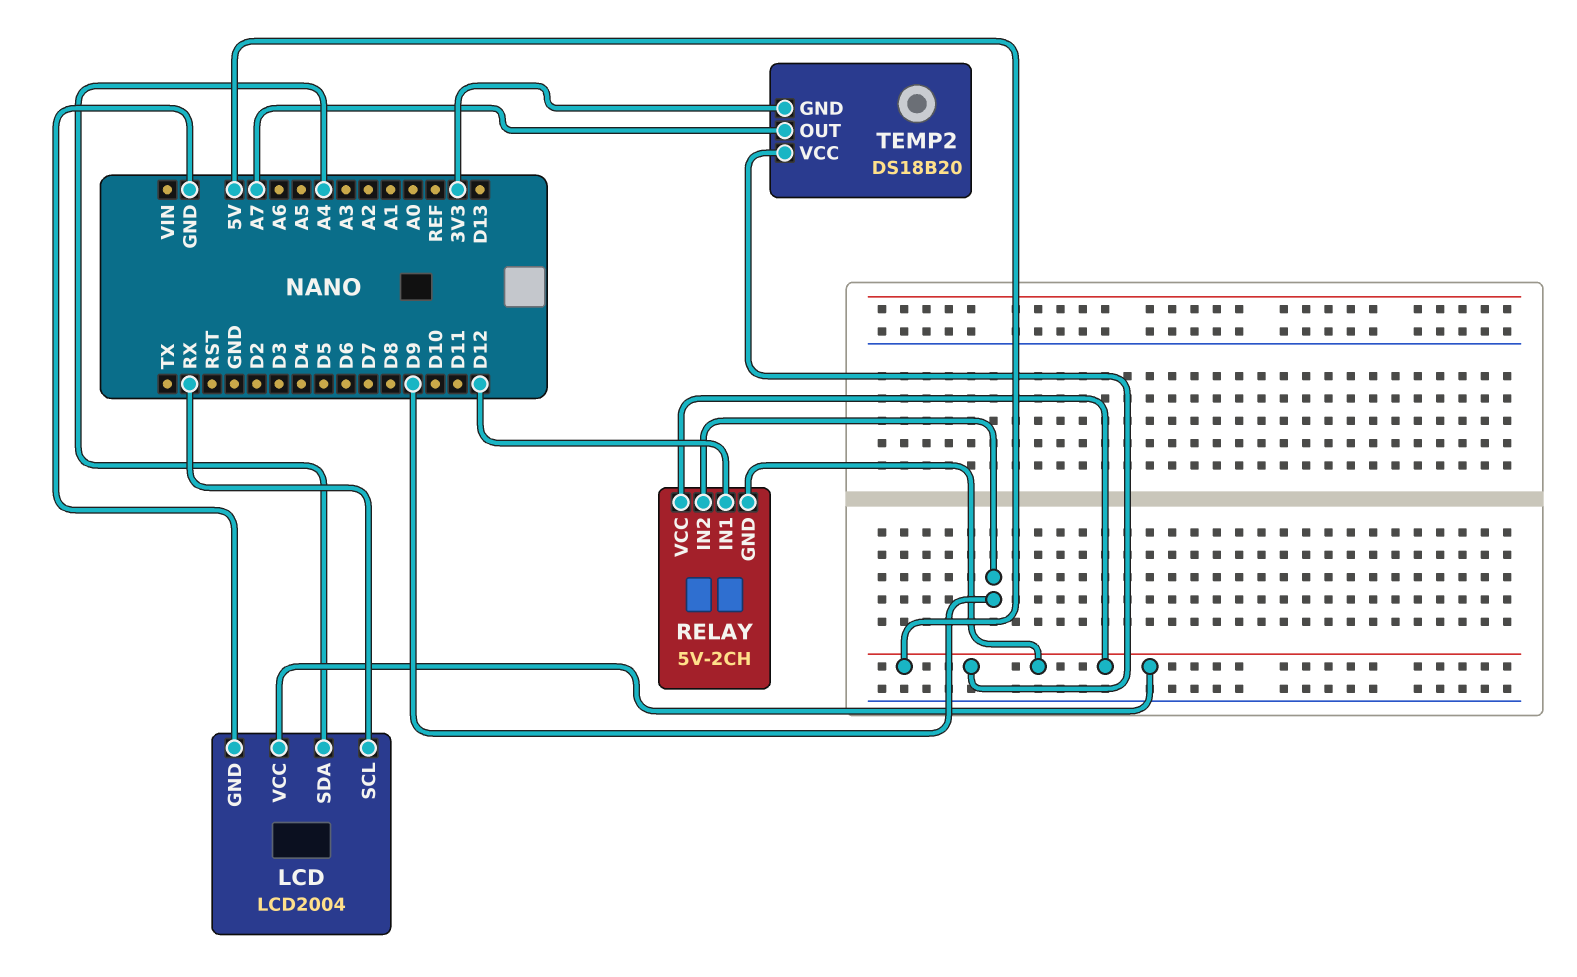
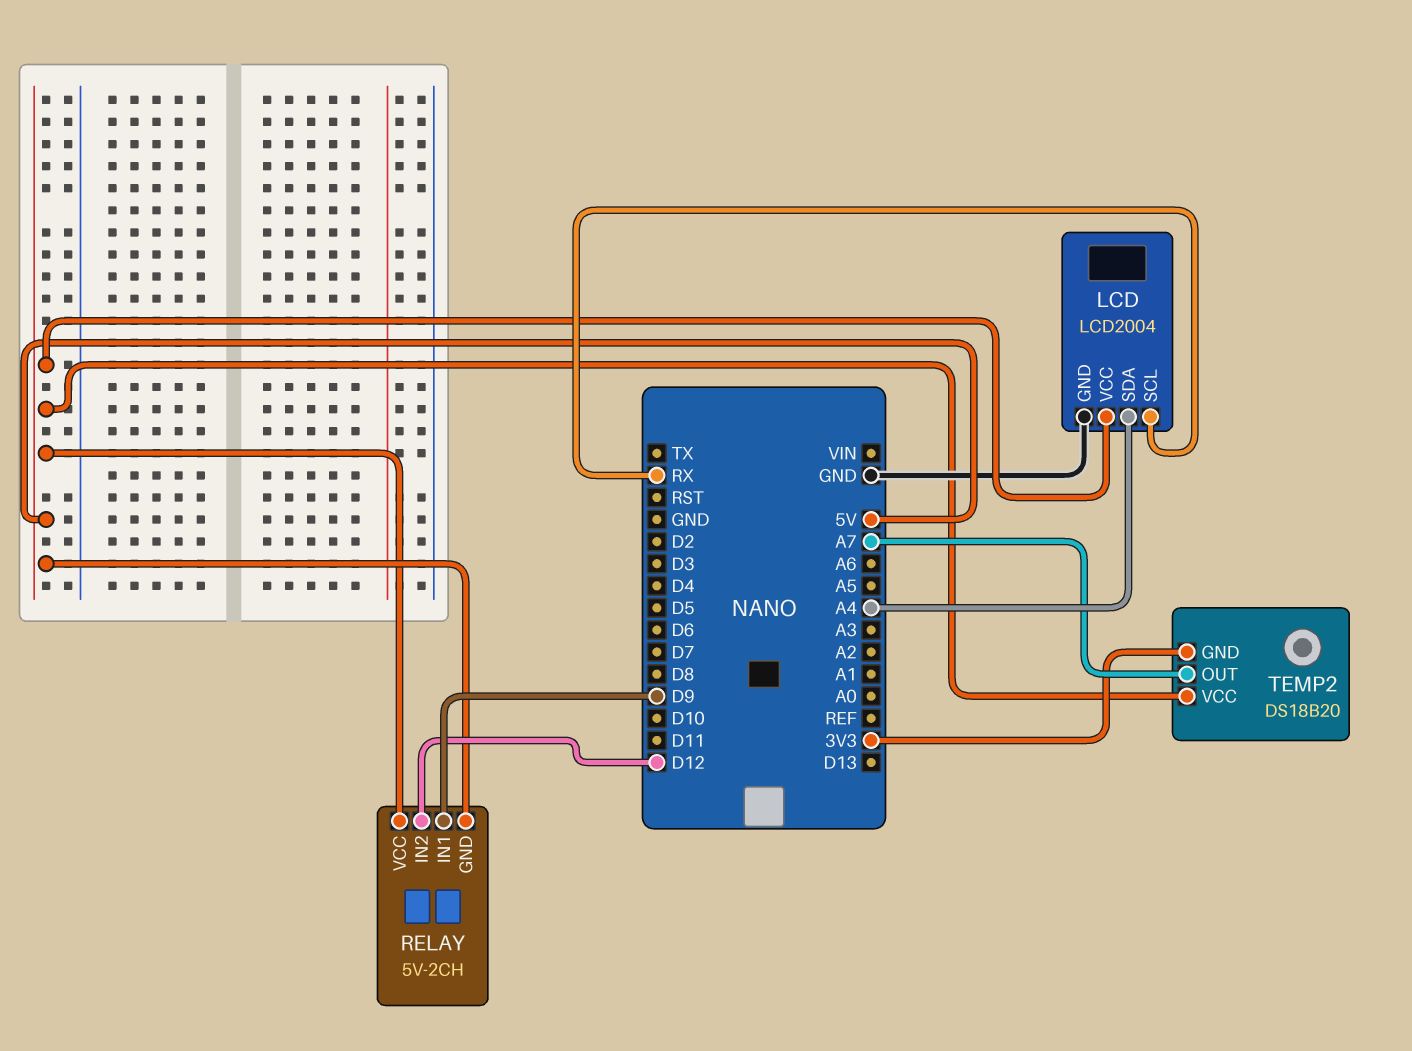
RELAY pin IN1: D12 -> D9
RELAY pin IN2: D9 -> D12

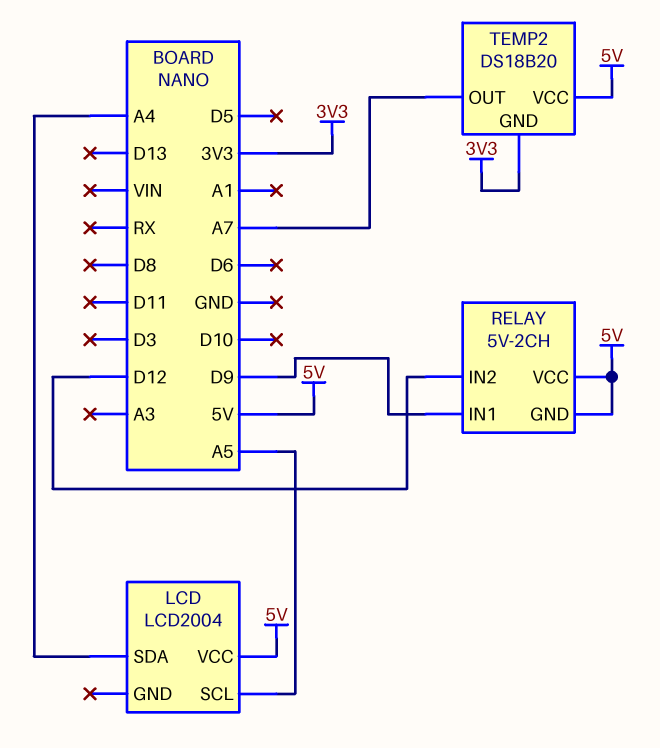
LCD pin GND: GND -> none
LCD pin SCL: RX -> A5

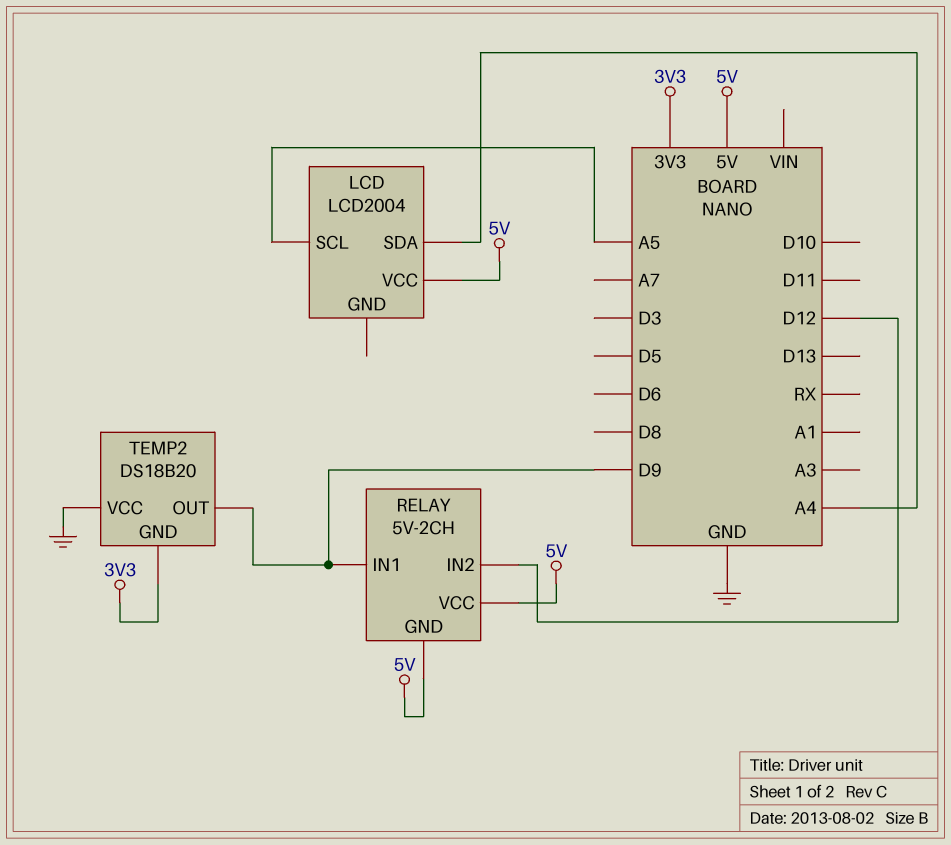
TEMP2 pin OUT: A7 -> D9
TEMP2 pin VCC: 5V -> GND

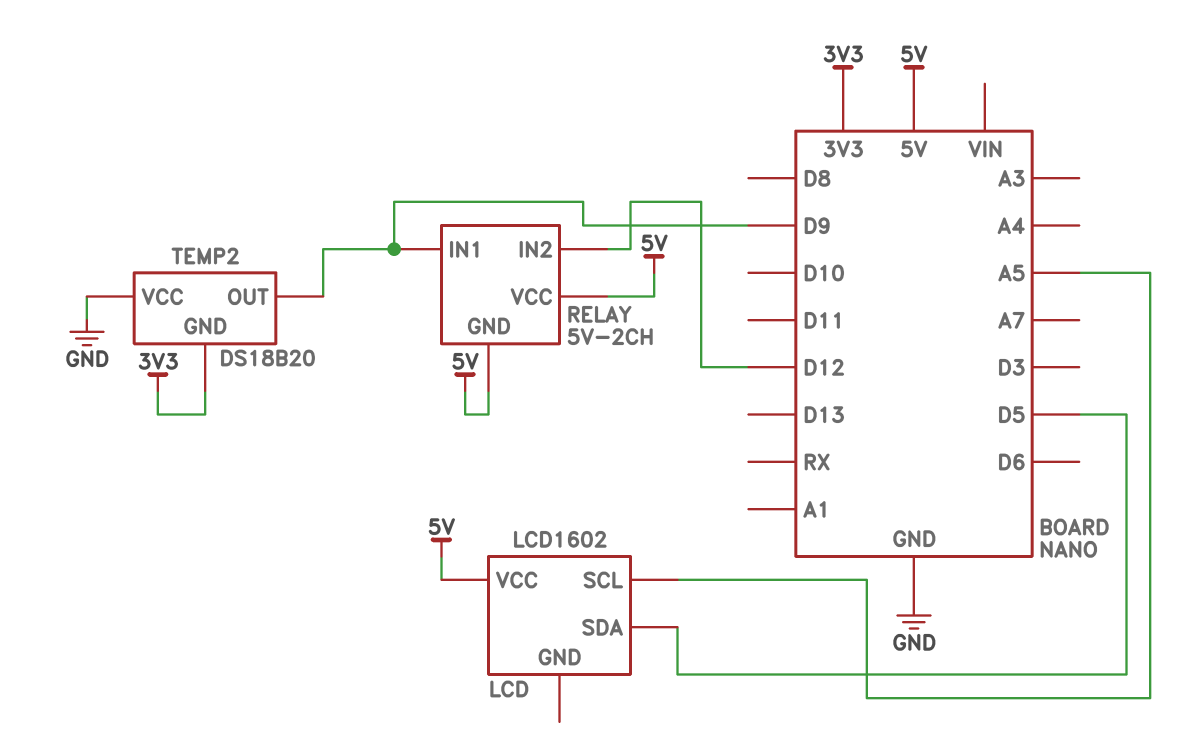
LCD: LCD2004 -> LCD1602
LCD pin SDA: A4 -> D5

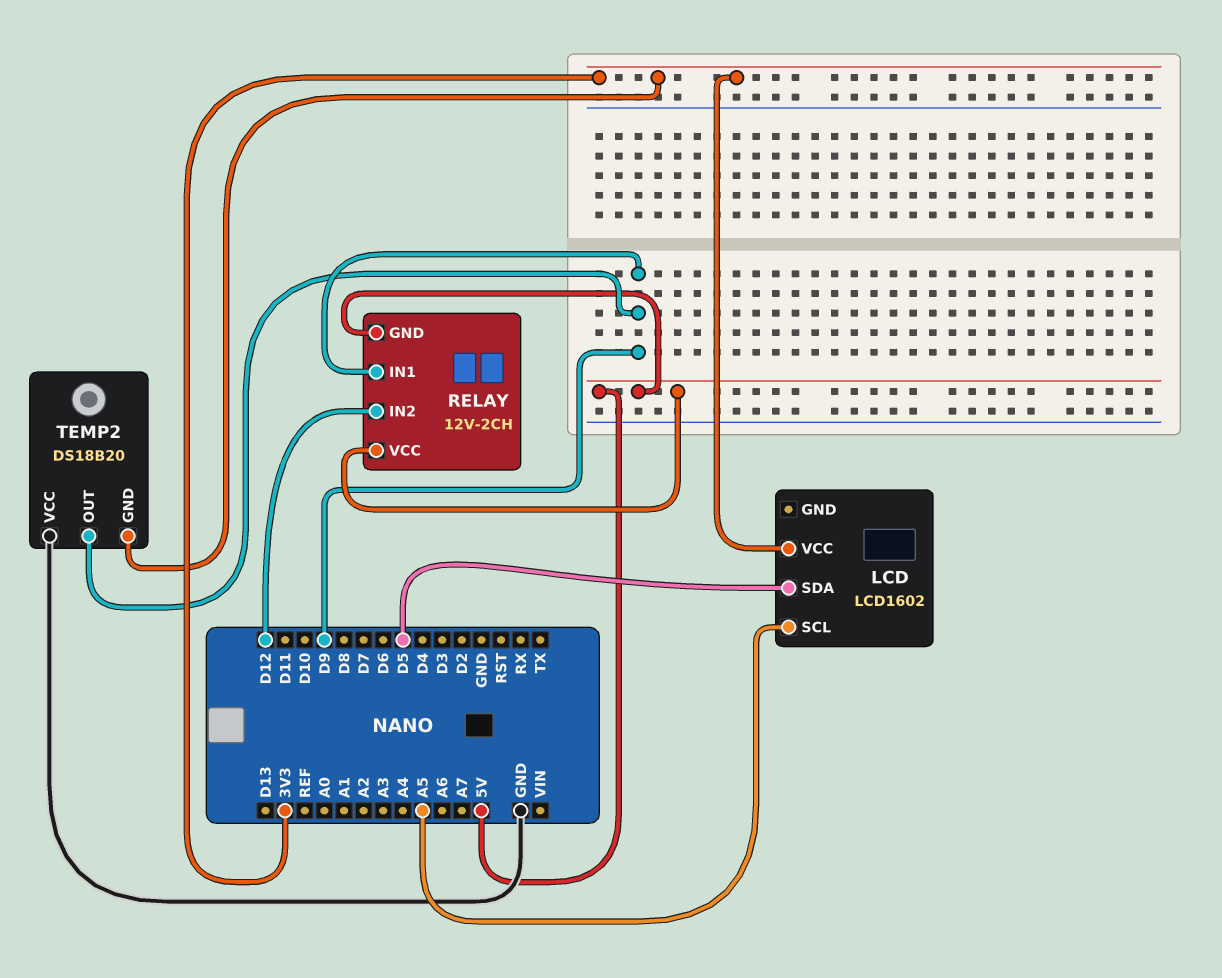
LCD pin VCC: 5V -> 3V3
RELAY: 5V-2CH -> 12V-2CH

